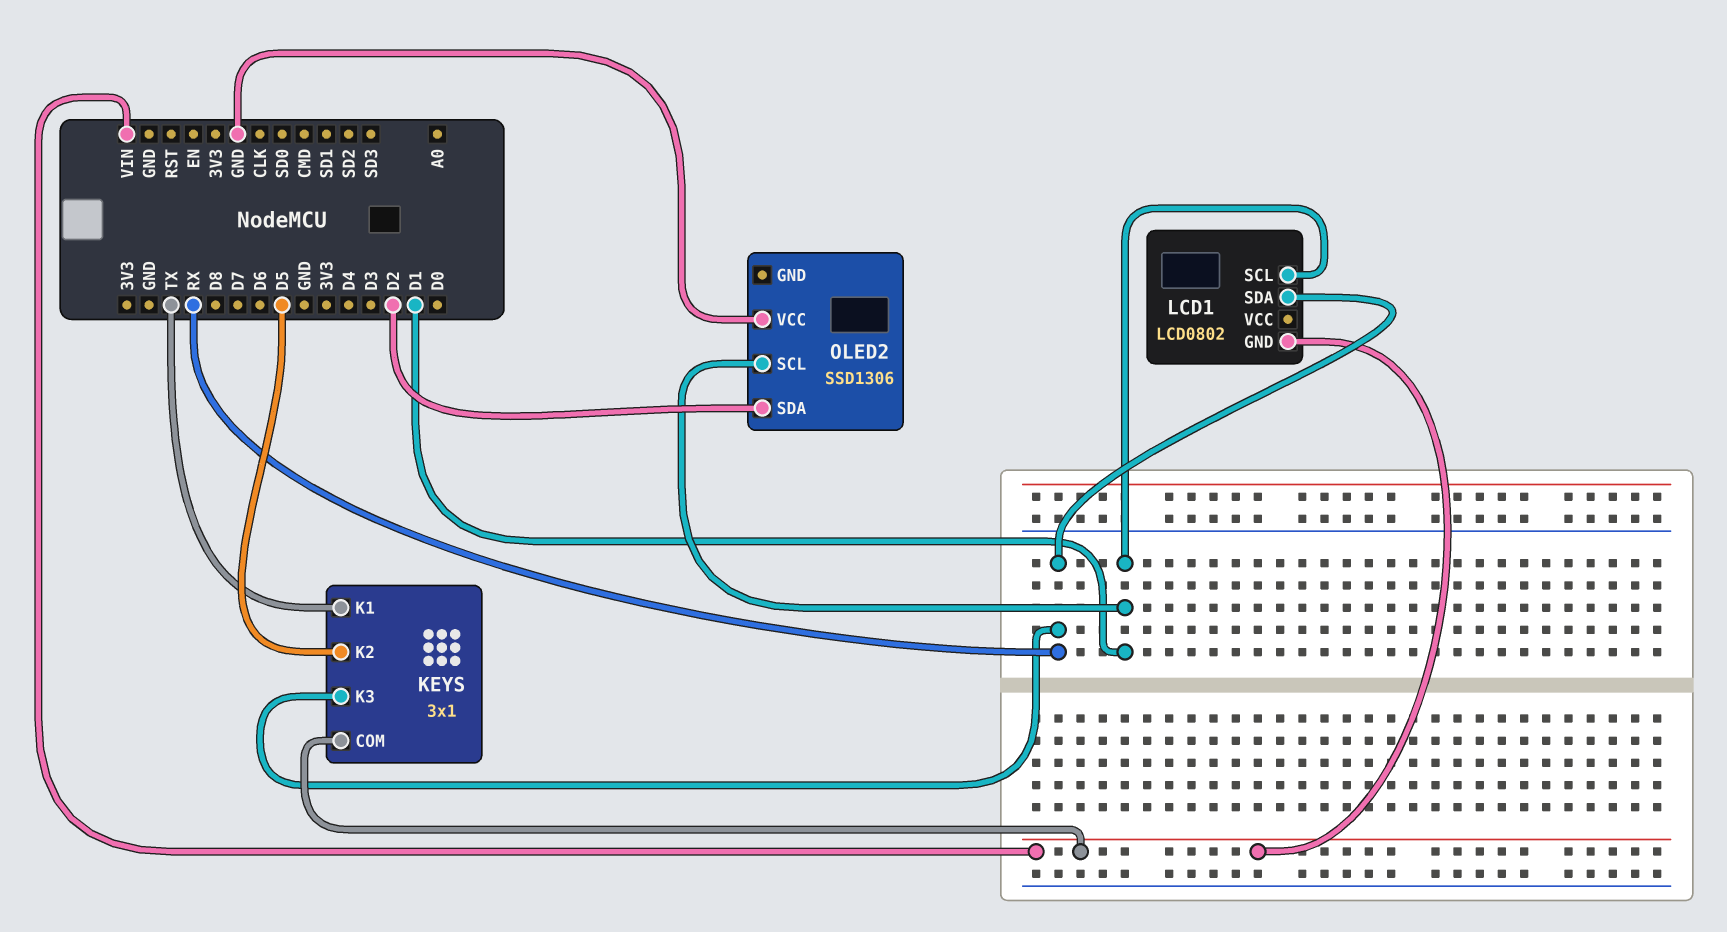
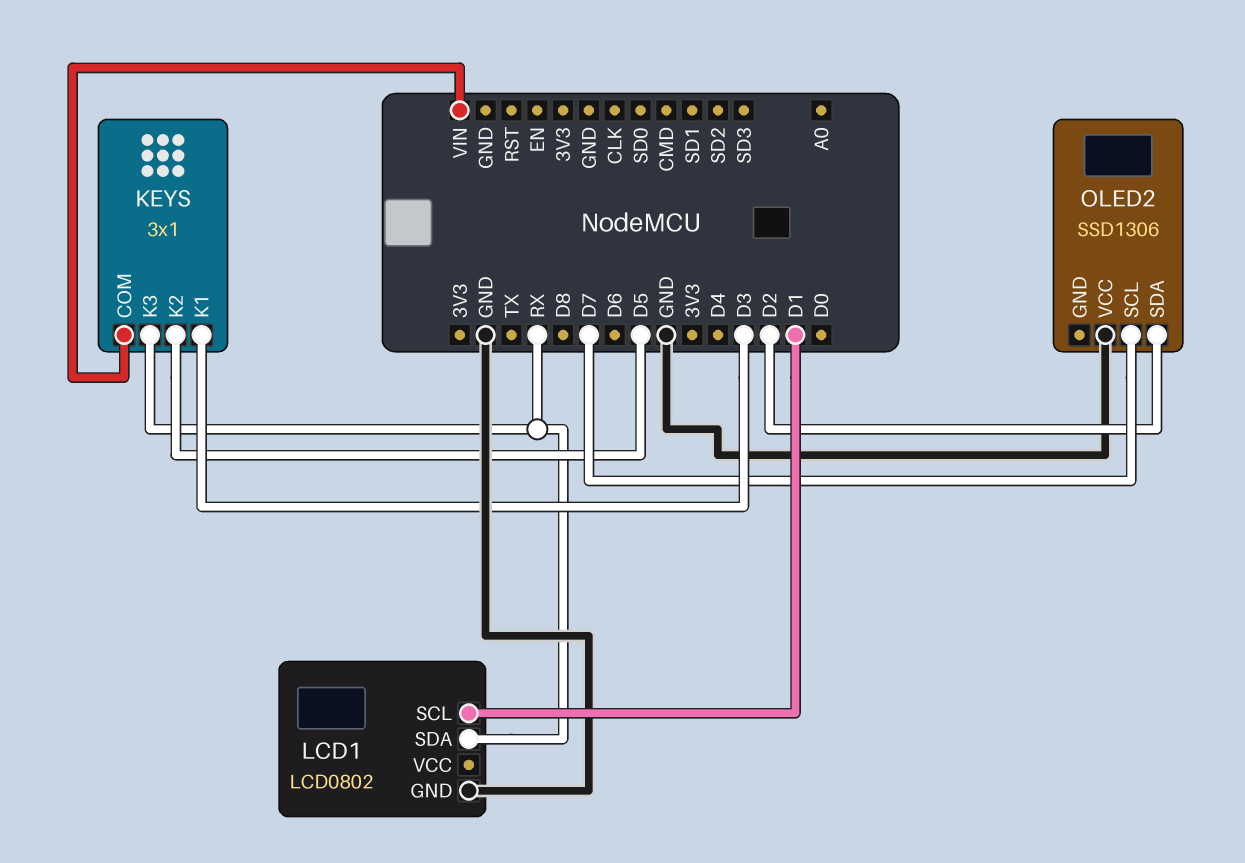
KEYS pin K1: TX -> D3
LCD1 pin GND: VIN -> GND
OLED2 pin SCL: D1 -> D7

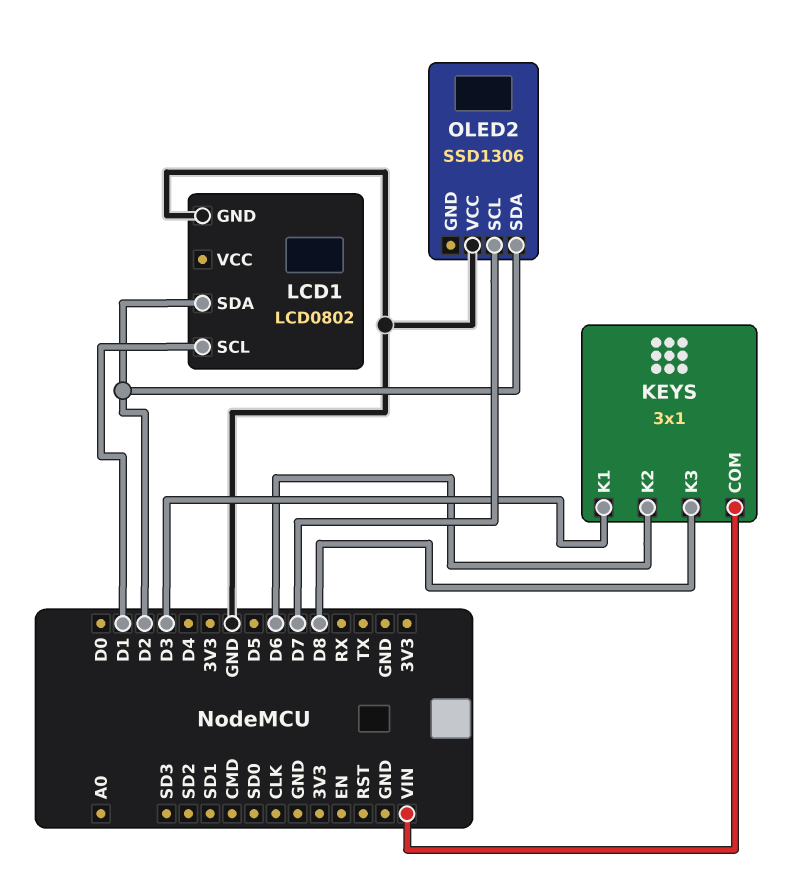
KEYS pin K2: D5 -> D6
KEYS pin K3: RX -> D8
LCD1 pin SDA: RX -> D2

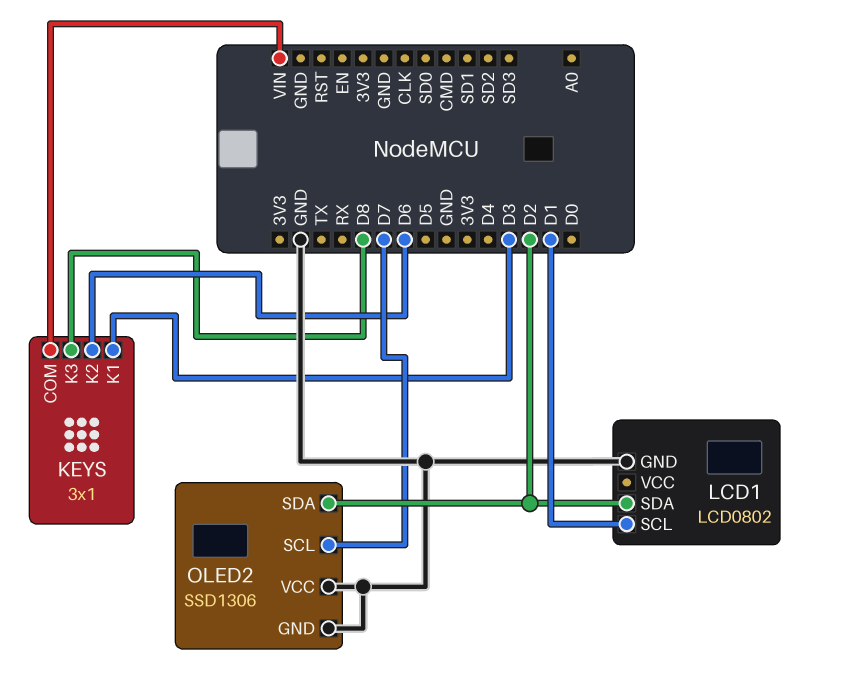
OLED2 pin GND: none -> GND

